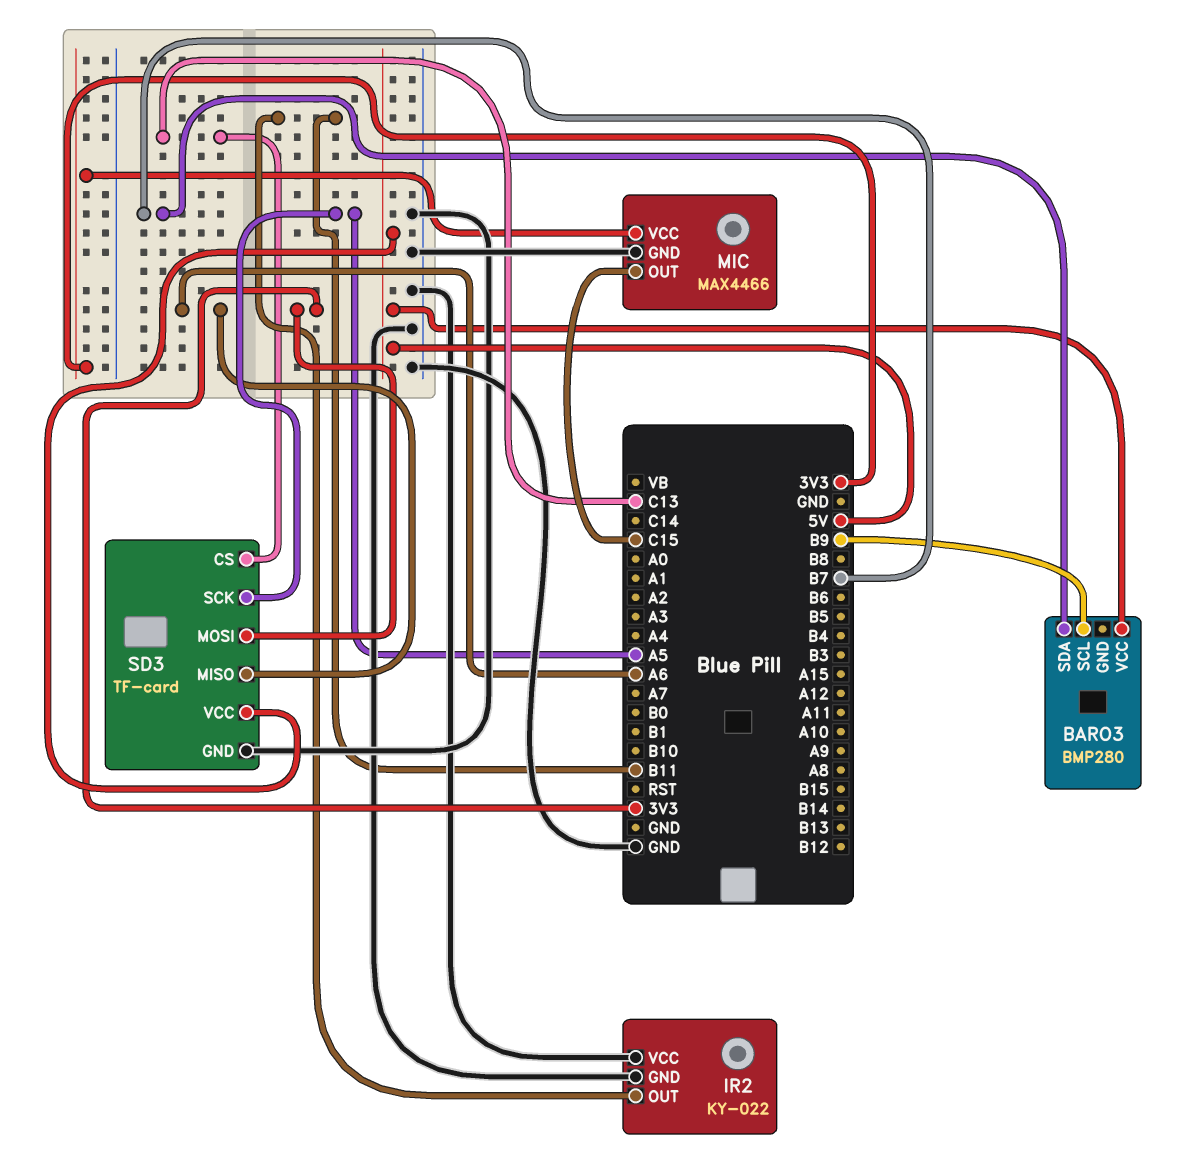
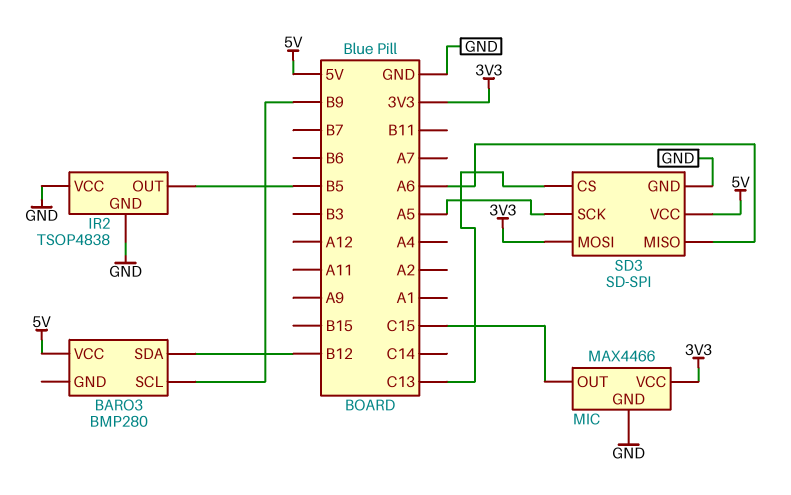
BARO3 pin SDA: B7 -> B12
IR2: KY-022 -> TSOP4838
IR2 pin OUT: B11 -> B5
SD3: TF-card -> SD-SPI

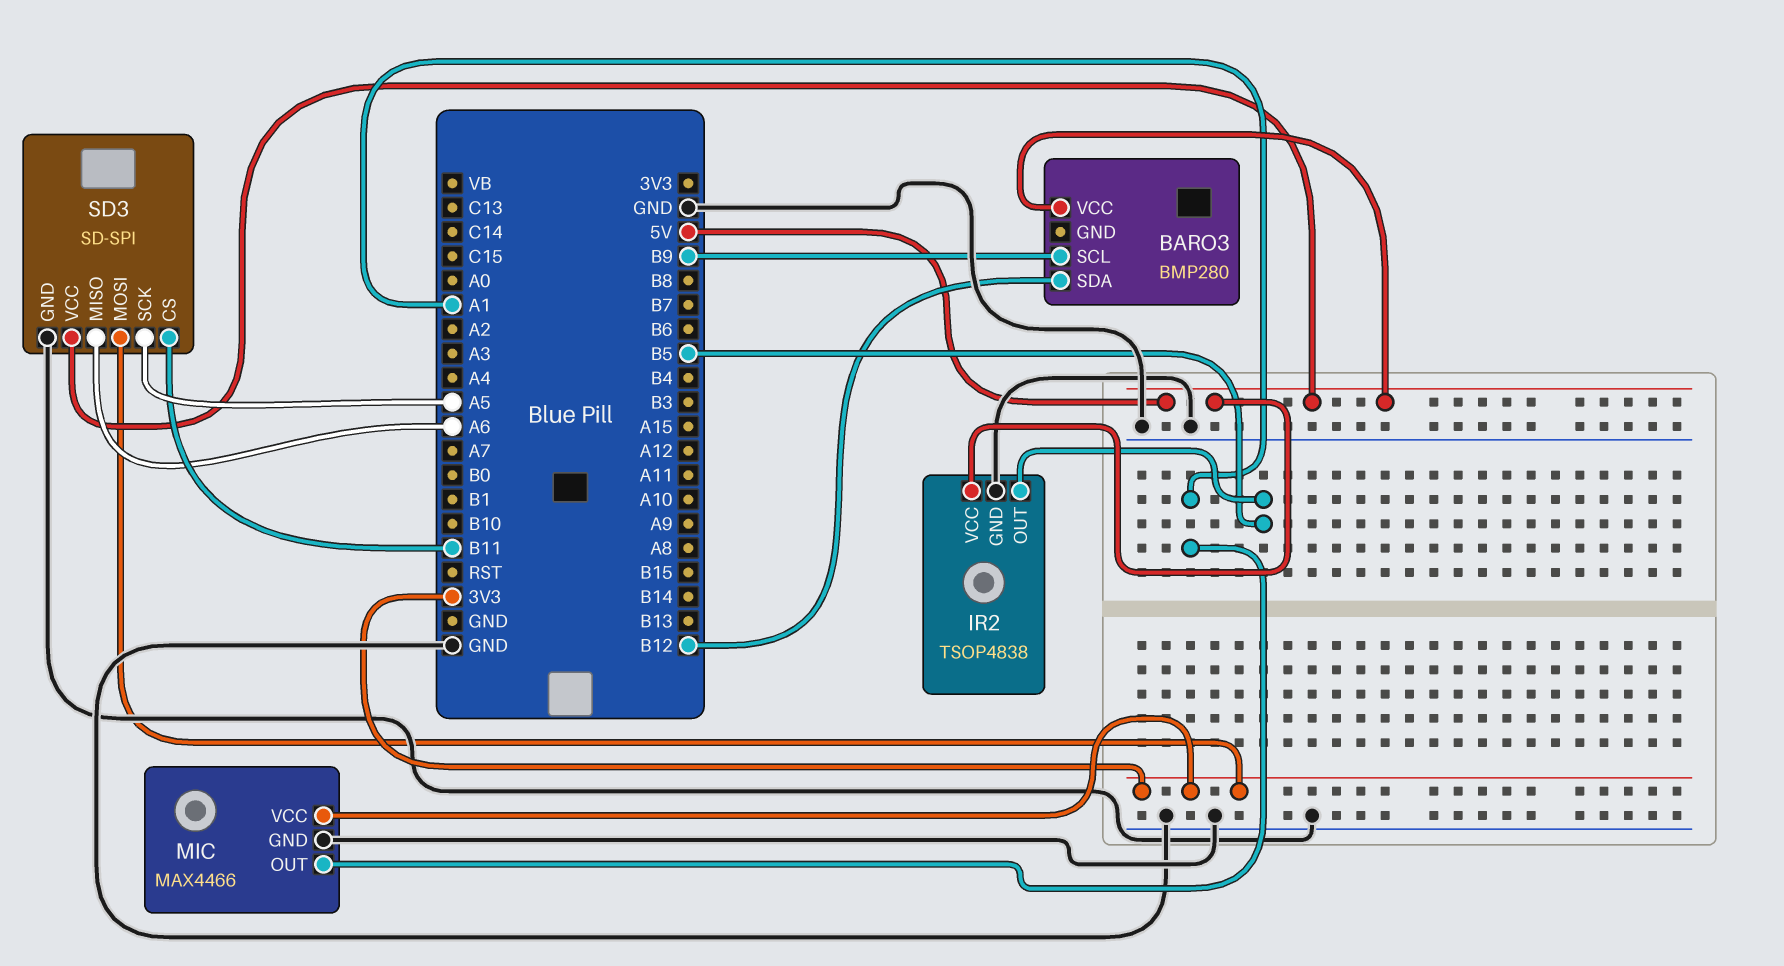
IR2 pin VCC: GND -> 5V
MIC pin OUT: C15 -> A1
SD3 pin CS: C13 -> B11

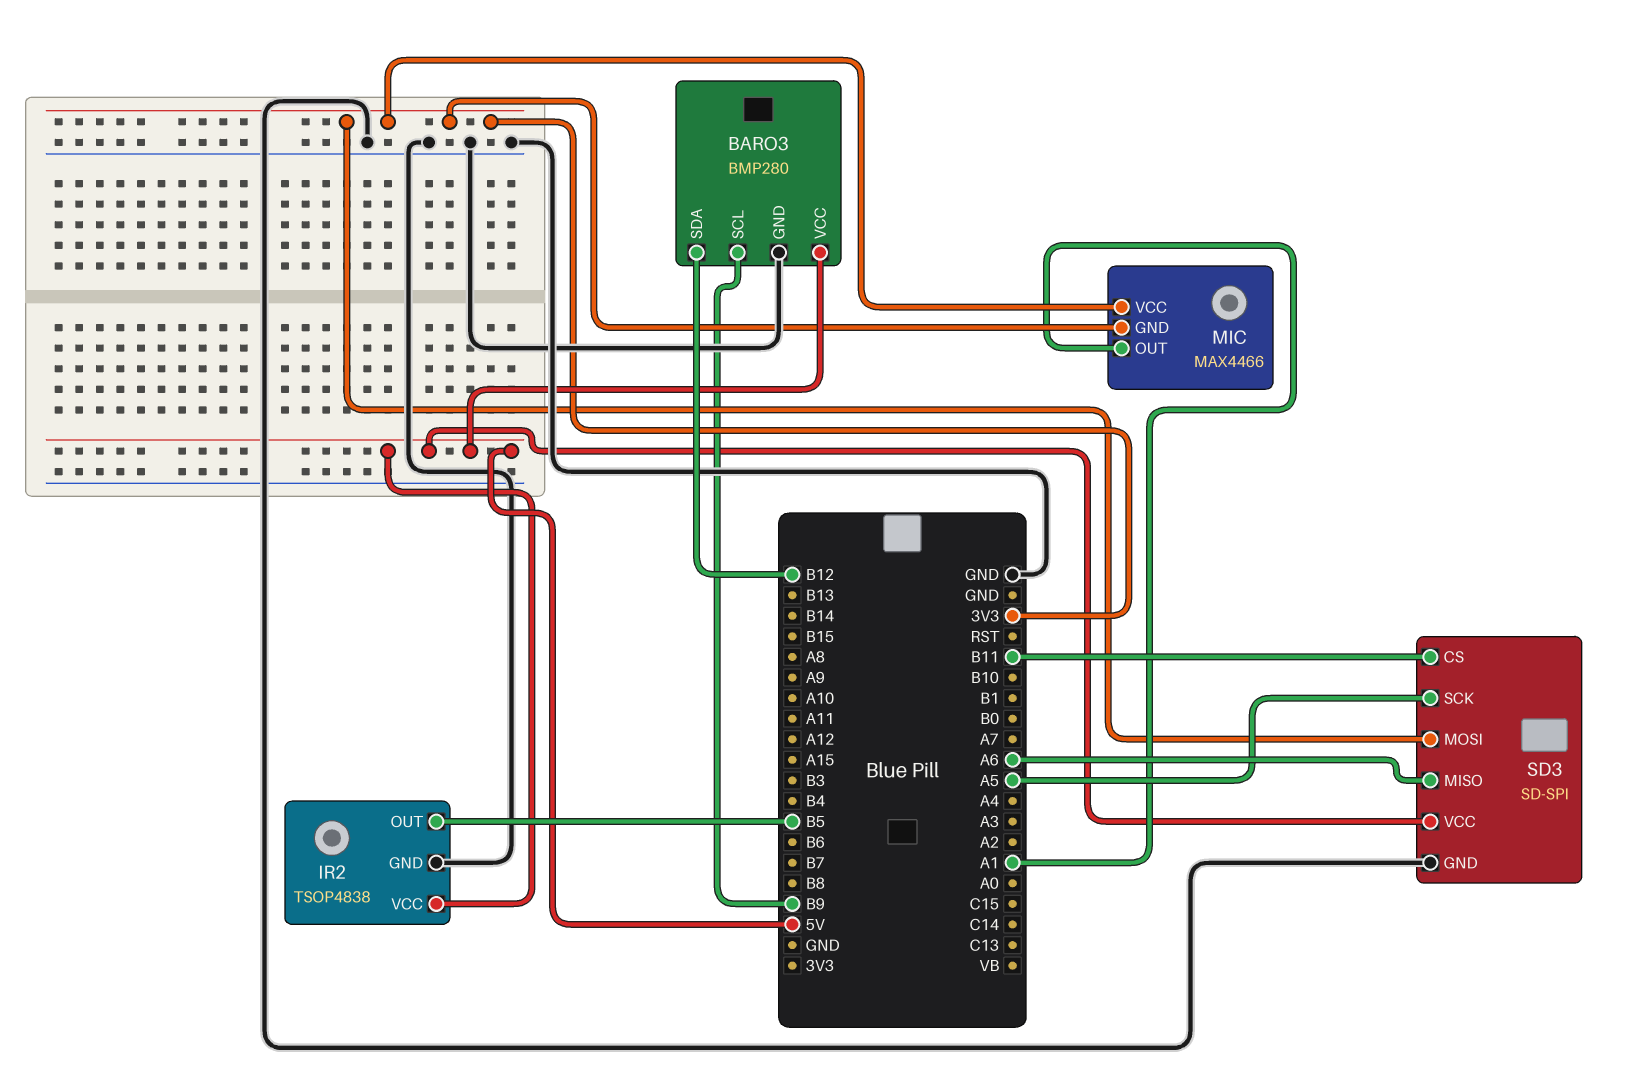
BARO3 pin GND: none -> GND
MIC pin GND: GND -> 3V3

